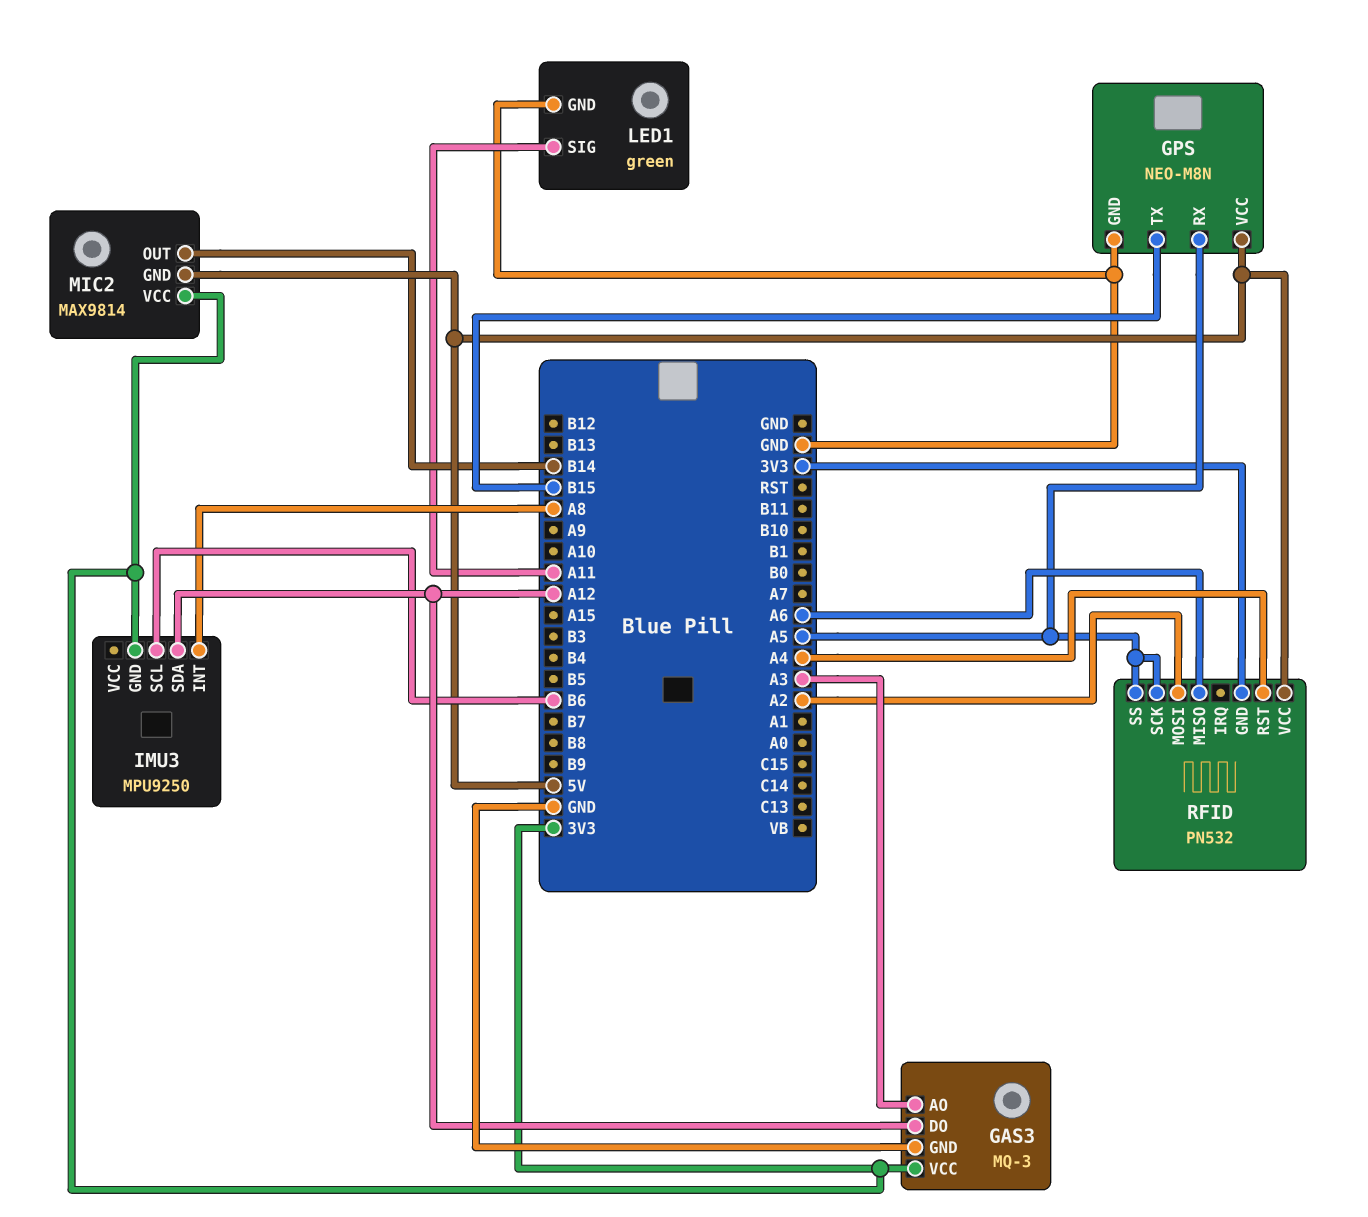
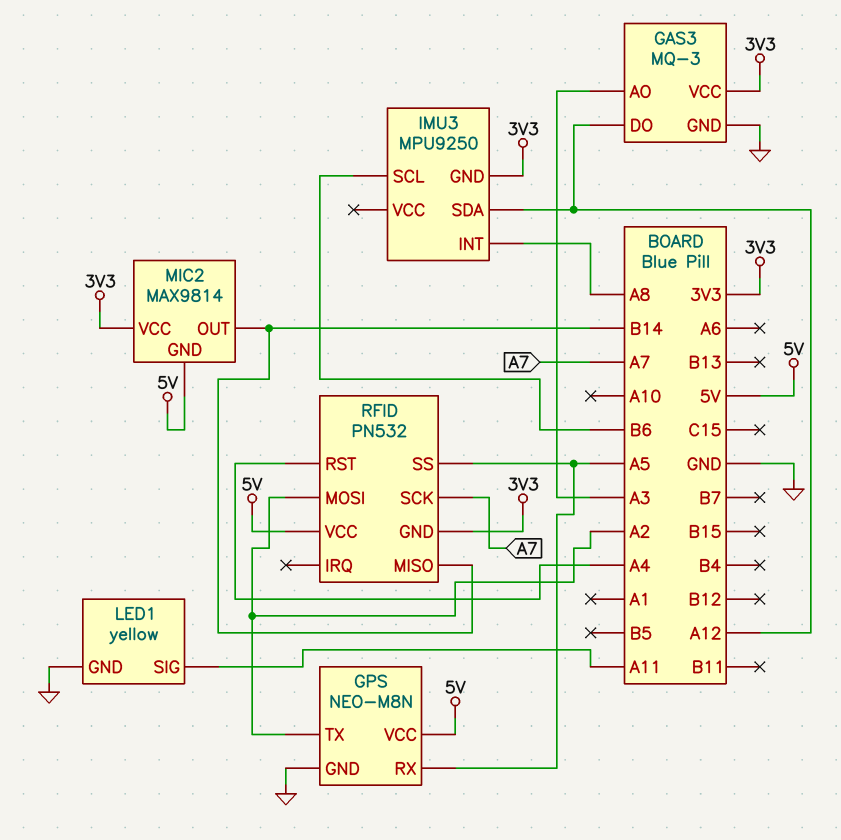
GPS pin TX: B15 -> A2
LED1: green -> yellow
RFID pin MISO: A6 -> B14
RFID pin SCK: A5 -> A7

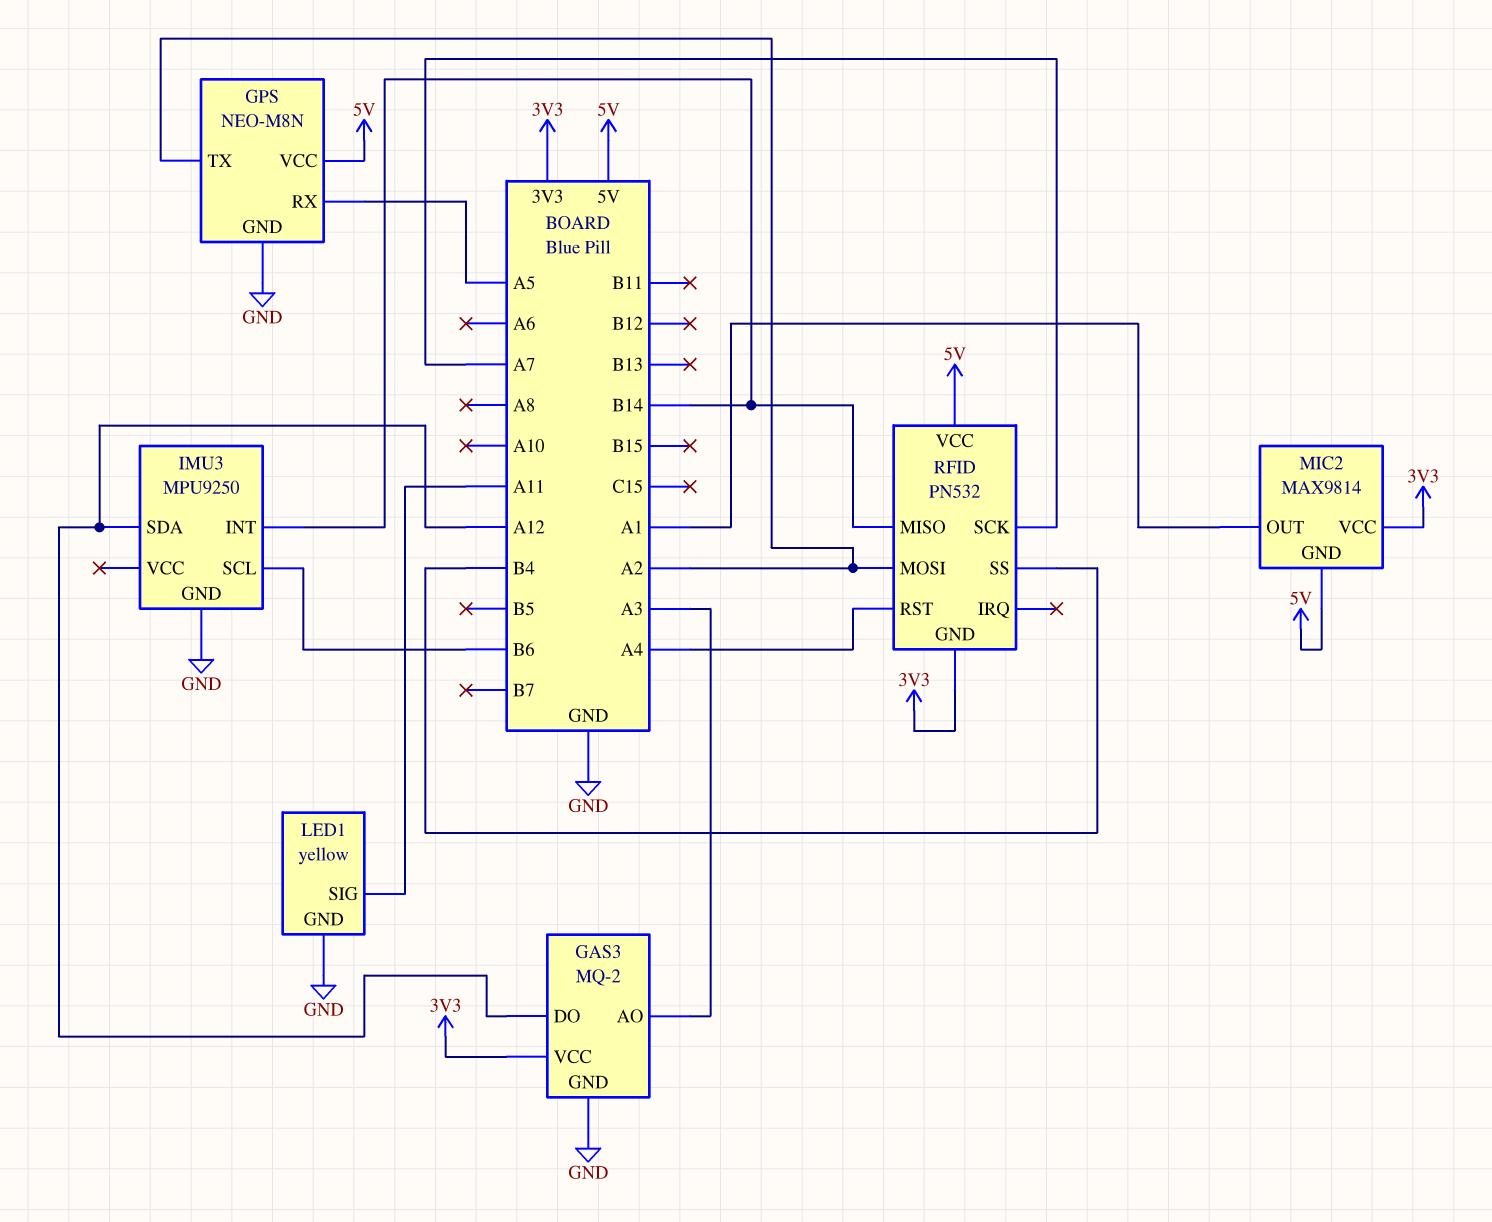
GAS3: MQ-3 -> MQ-2
IMU3 pin GND: 3V3 -> GND
IMU3 pin INT: A8 -> B14
MIC2 pin OUT: B14 -> A1
RFID pin SS: A5 -> B4

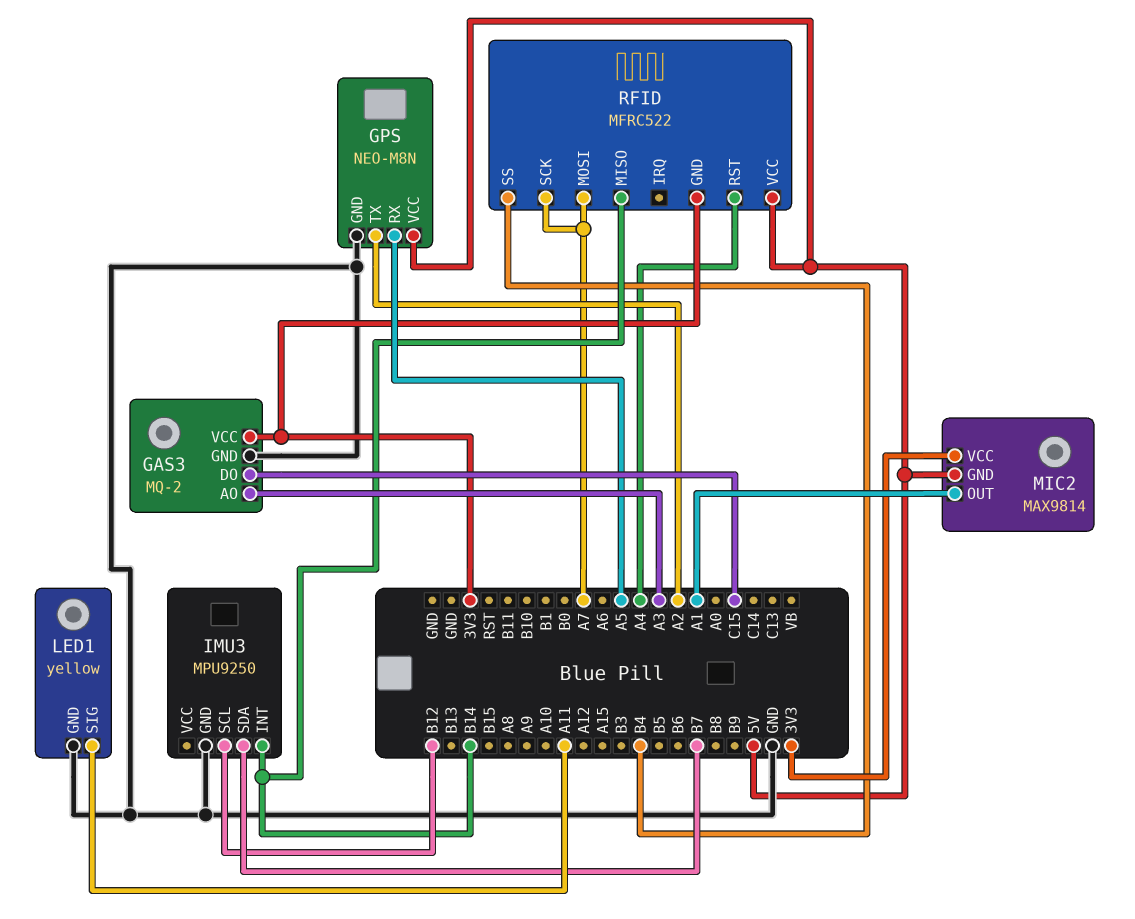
GAS3 pin DO: A12 -> C15
IMU3 pin SCL: B6 -> B12
IMU3 pin SDA: A12 -> B7
RFID: PN532 -> MFRC522
RFID pin MOSI: A2 -> A7

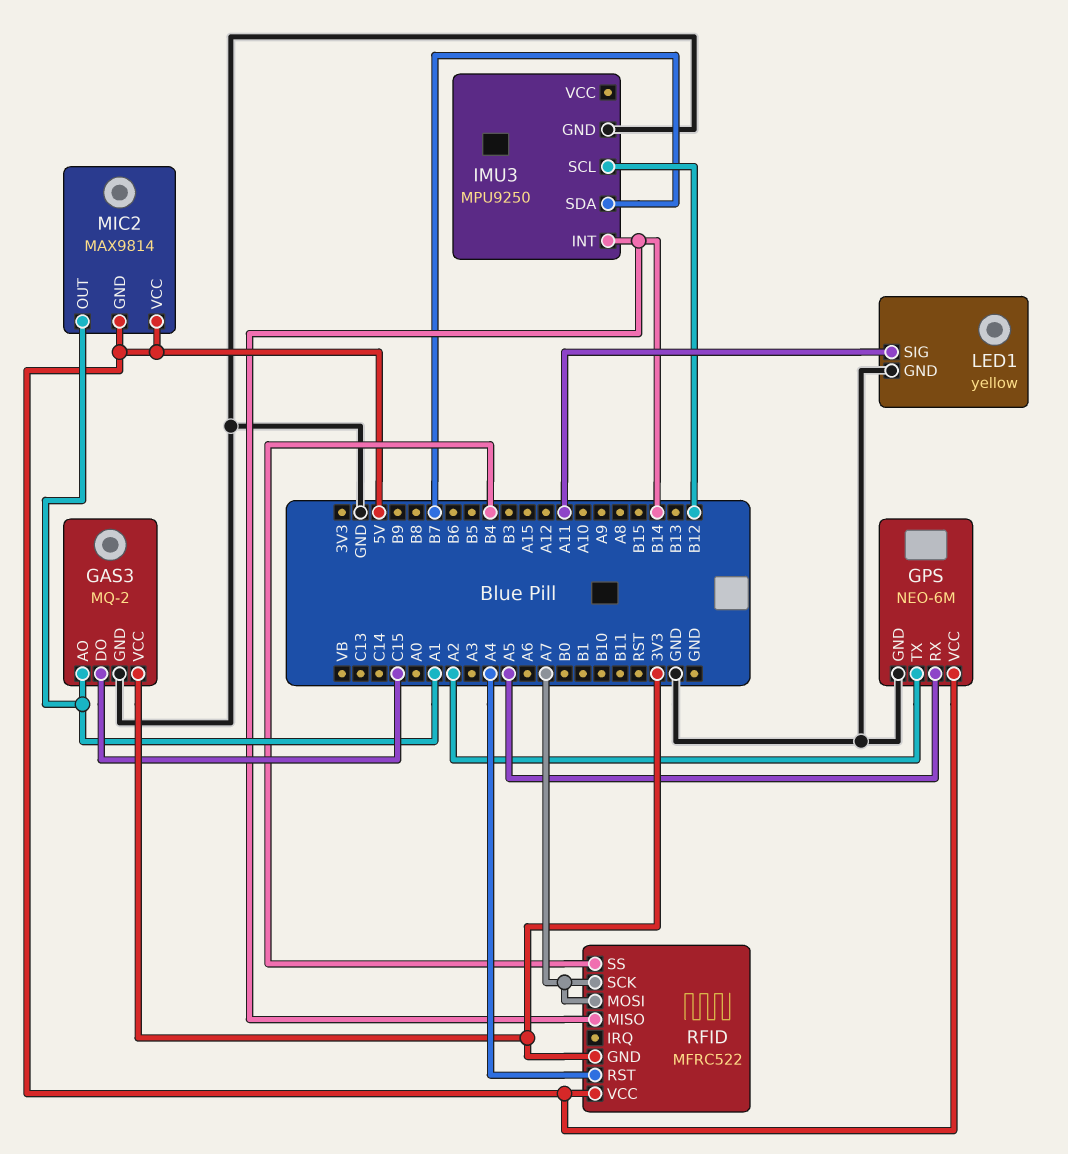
GAS3 pin AO: A3 -> A1
GPS: NEO-M8N -> NEO-6M
MIC2 pin VCC: 3V3 -> 5V

